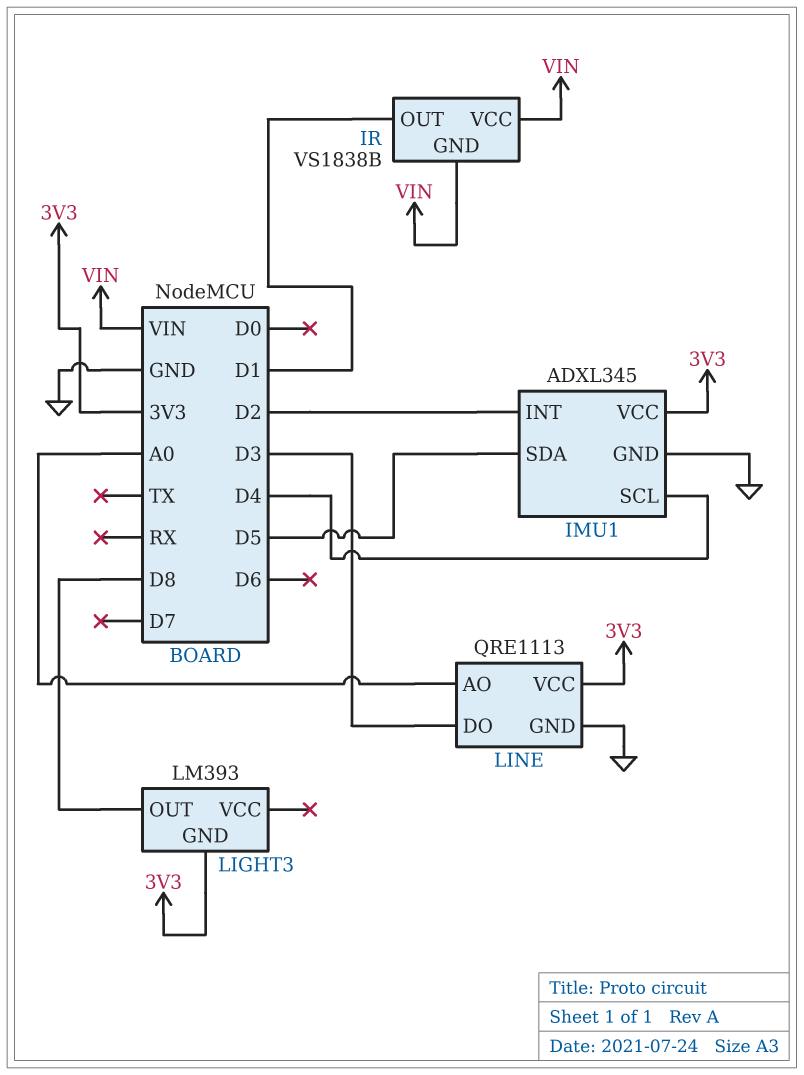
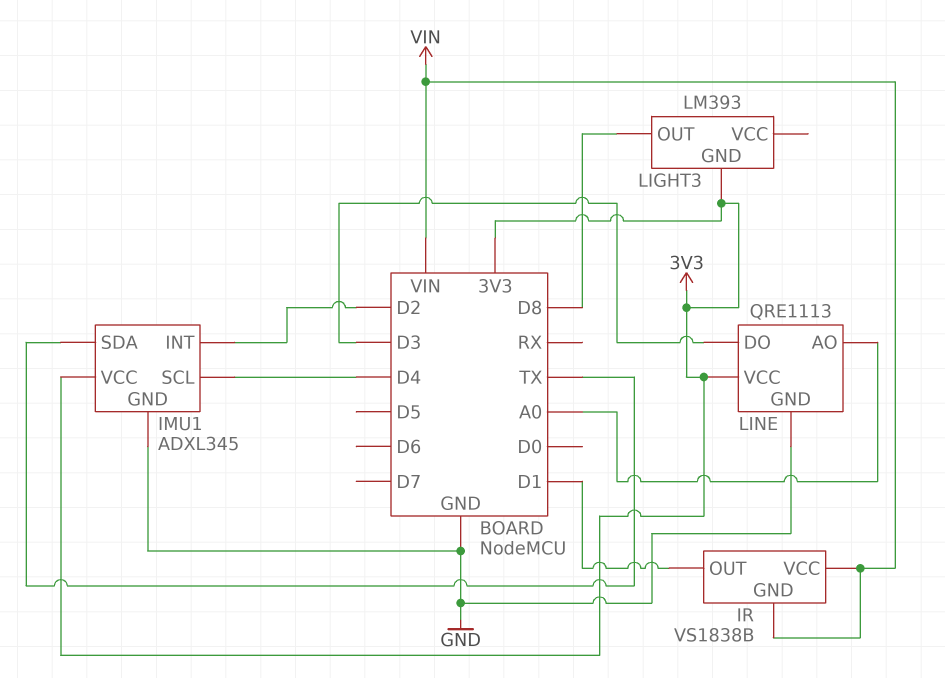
IMU1 pin SDA: D5 -> TX

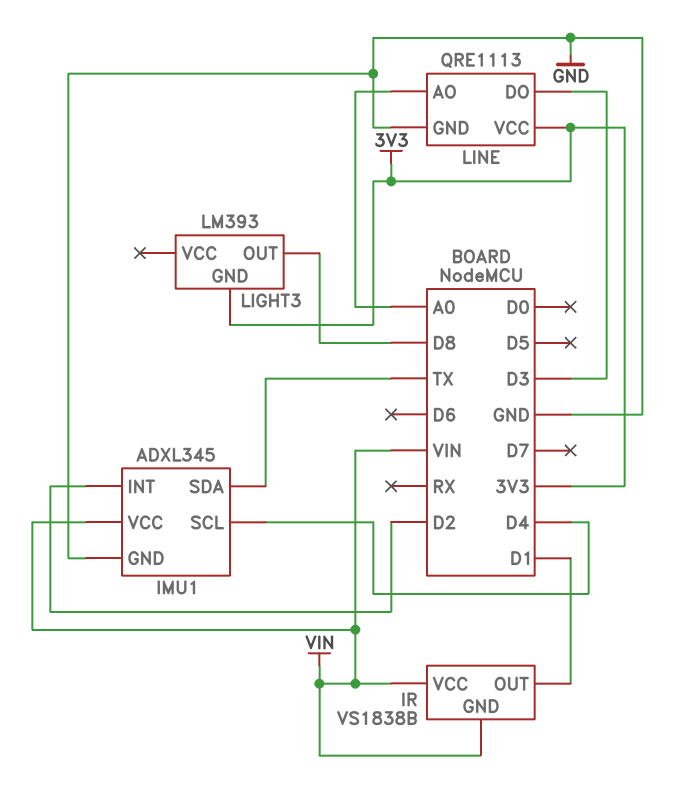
IMU1 pin VCC: 3V3 -> VIN

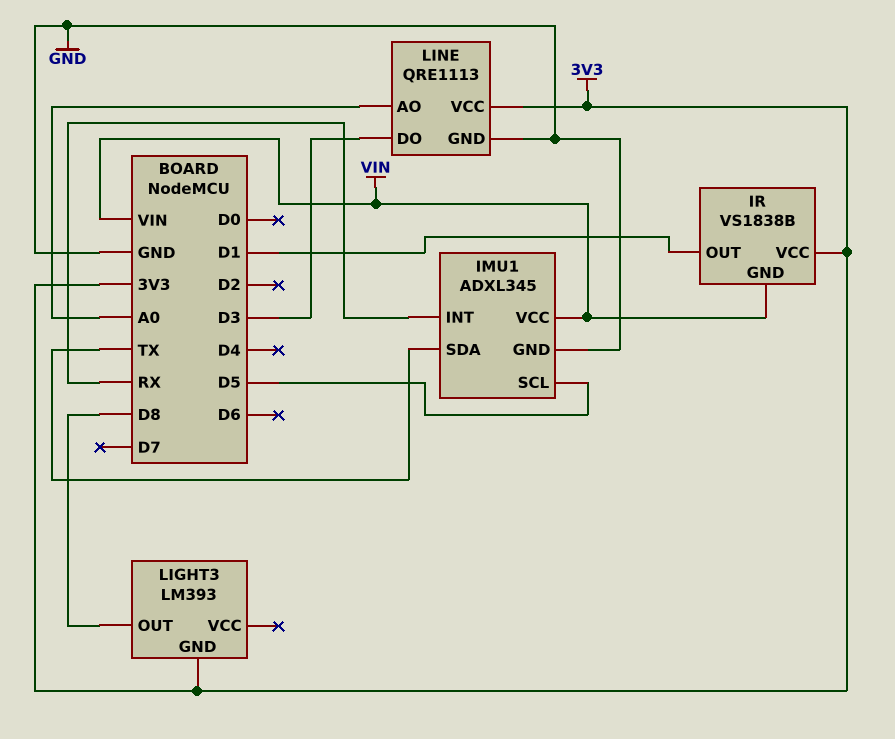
IMU1 pin INT: D2 -> RX
IMU1 pin SCL: D4 -> D5
IR pin VCC: VIN -> 3V3

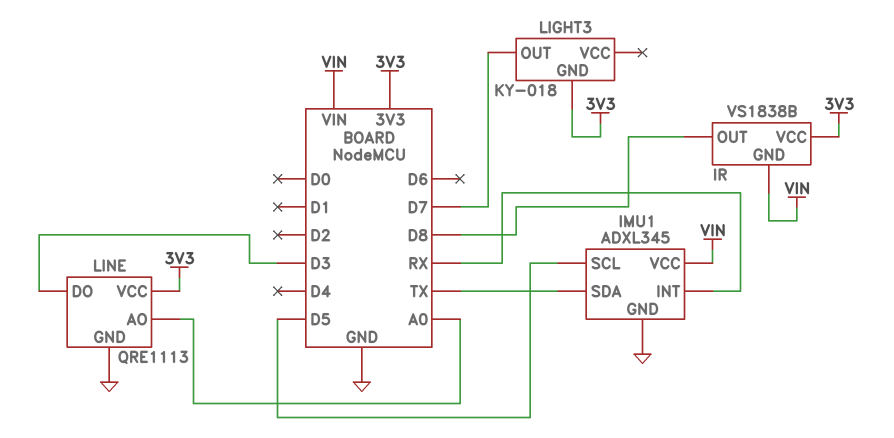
IR pin OUT: D1 -> D8
LIGHT3: LM393 -> KY-018
LIGHT3 pin OUT: D8 -> D7

